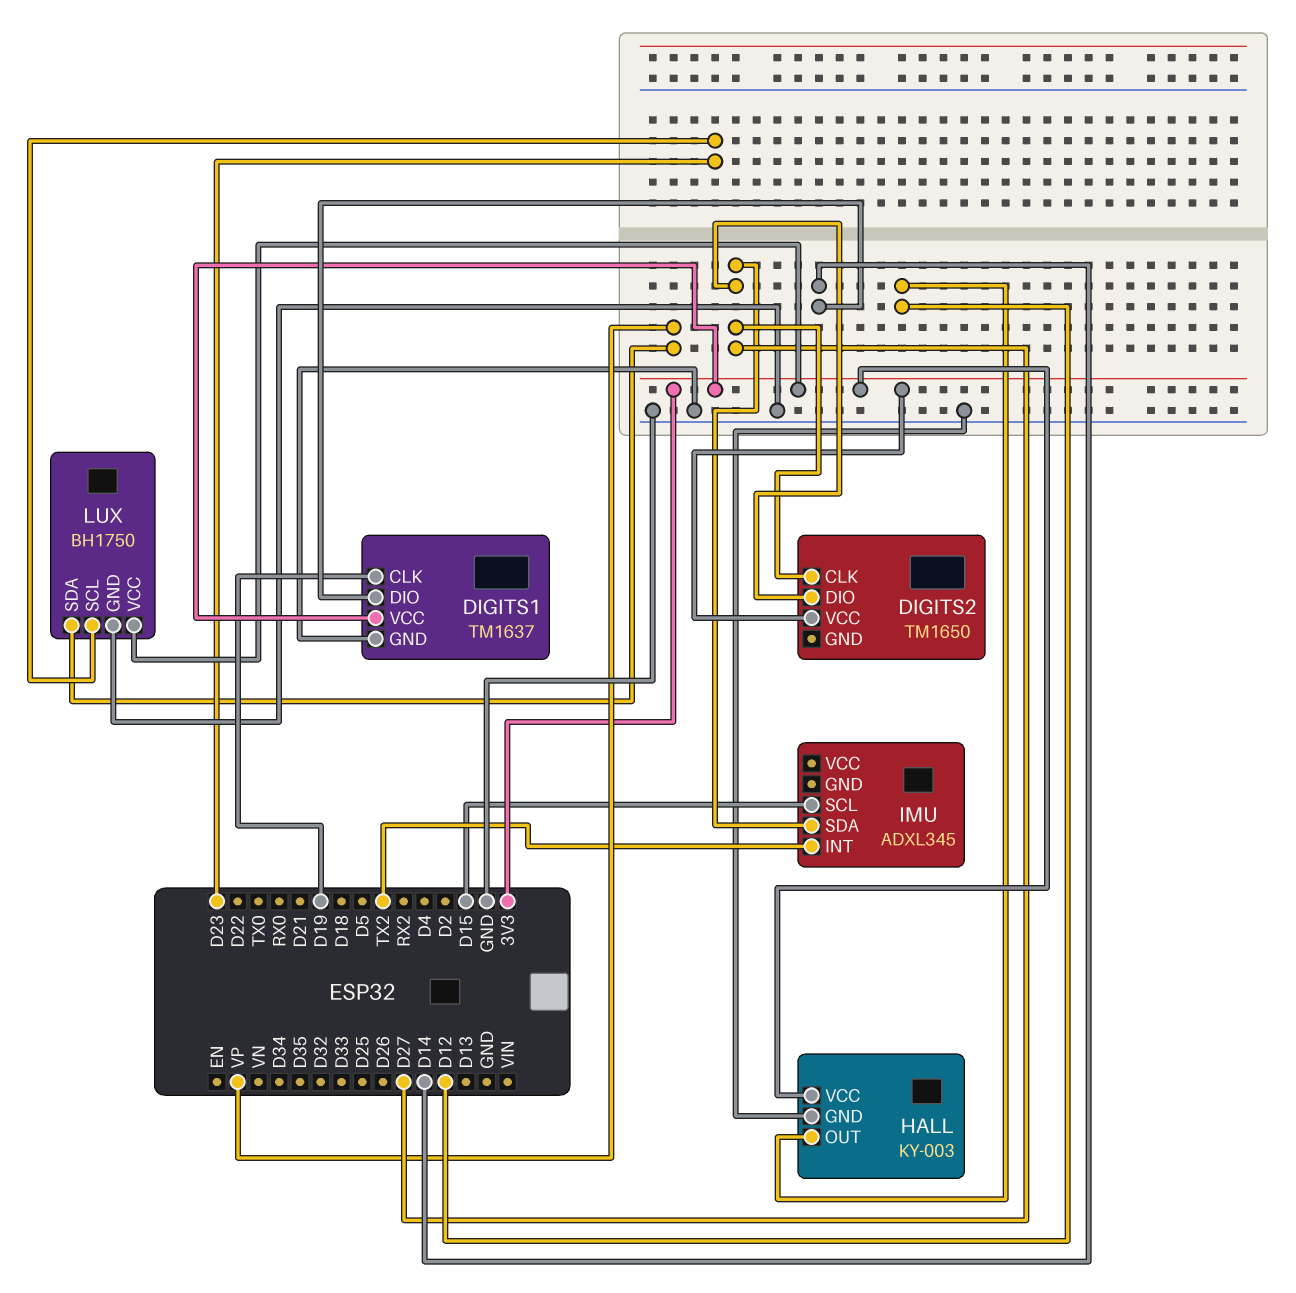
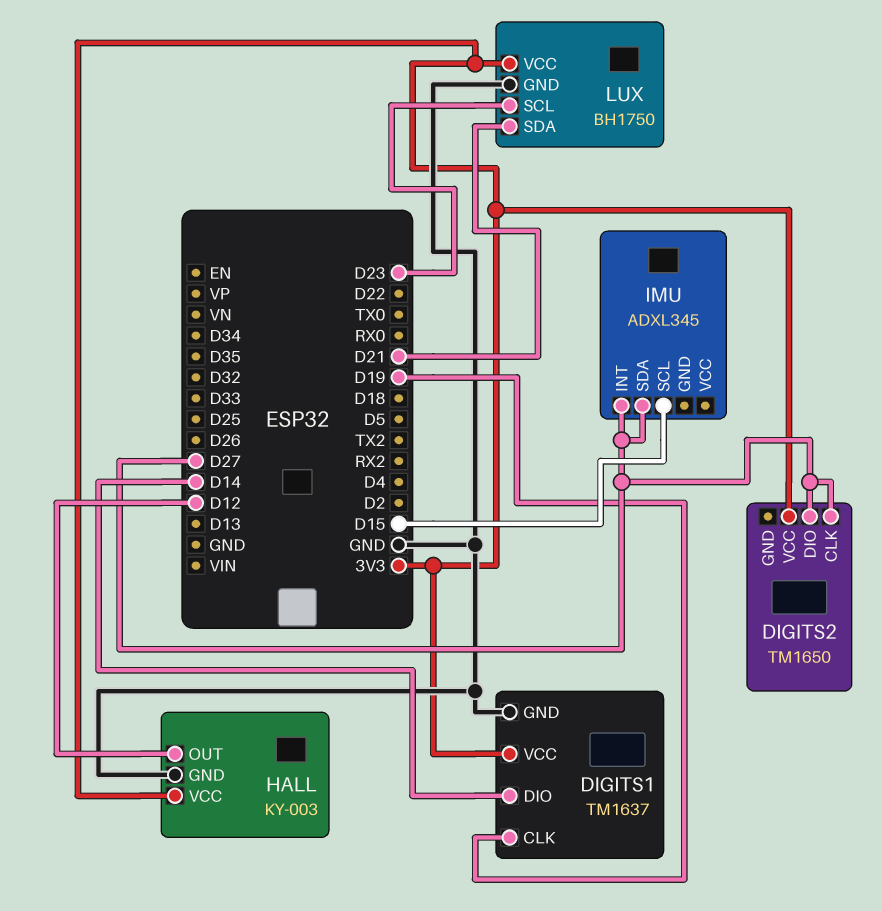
IMU pin INT: TX2 -> D27
LUX pin SDA: VP -> D21

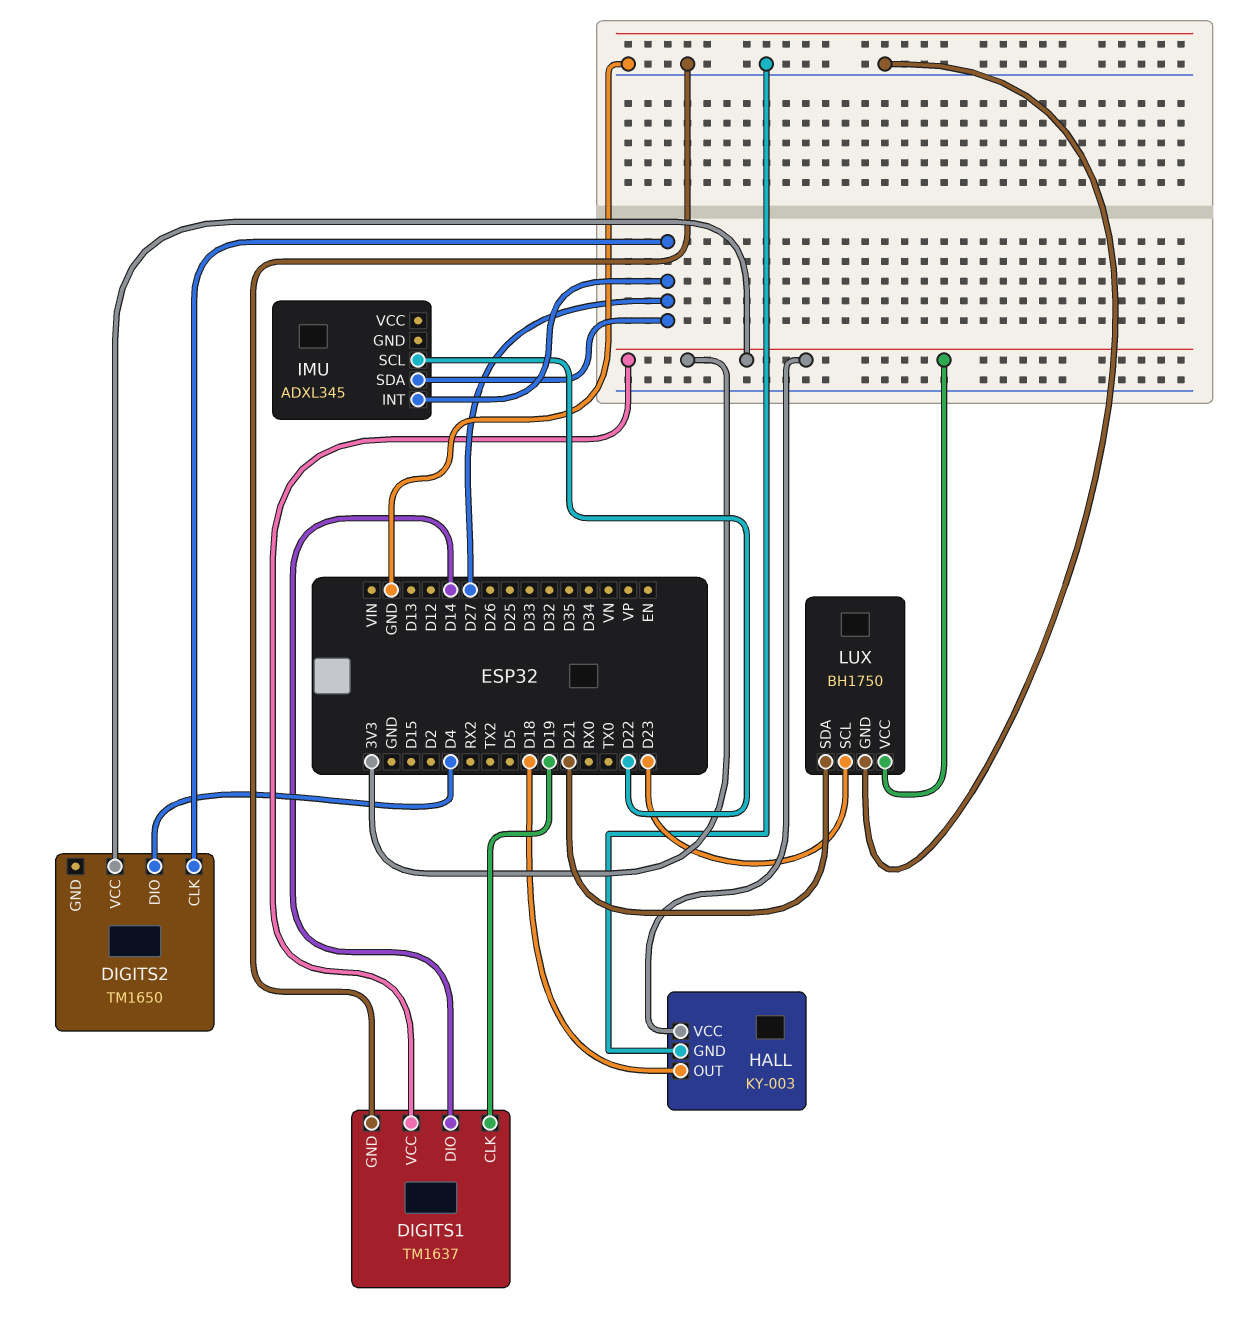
DIGITS2 pin DIO: D27 -> D4
HALL pin OUT: D12 -> D18
IMU pin SCL: D15 -> D22

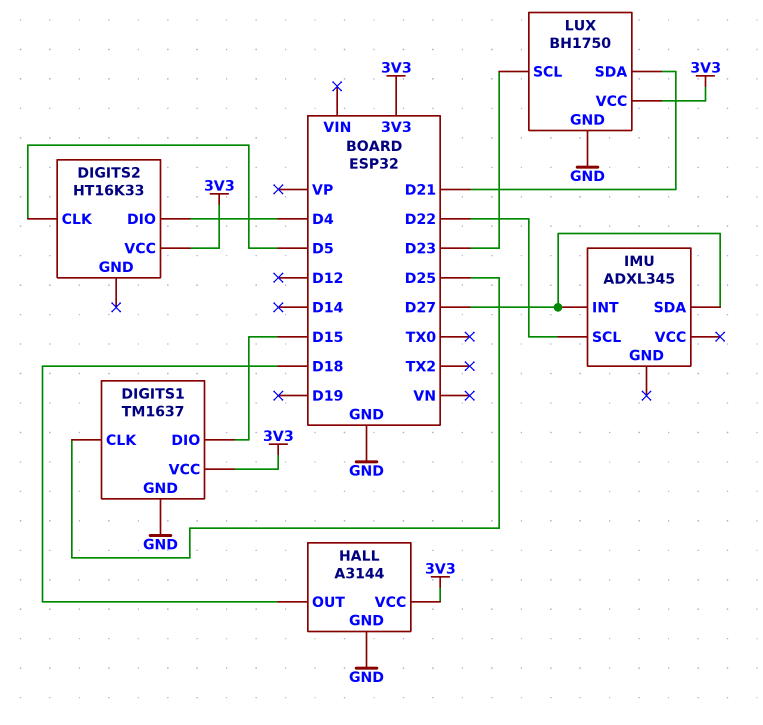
DIGITS1 pin CLK: D19 -> D25
DIGITS1 pin DIO: D14 -> D15
DIGITS2: TM1650 -> HT16K33
DIGITS2 pin CLK: D27 -> D5
HALL: KY-003 -> A3144

